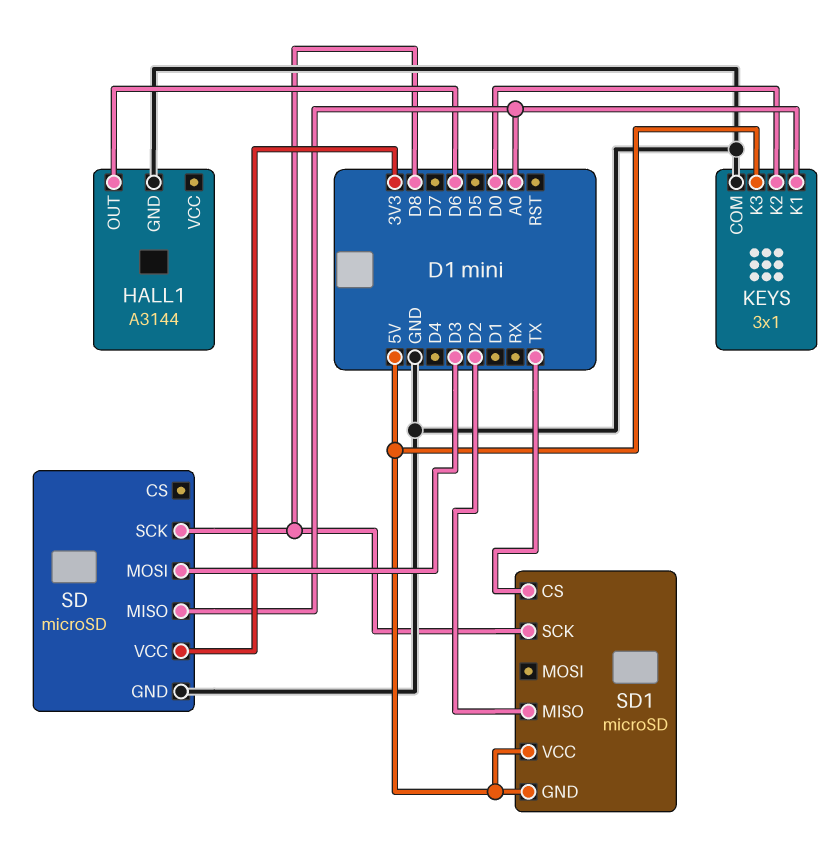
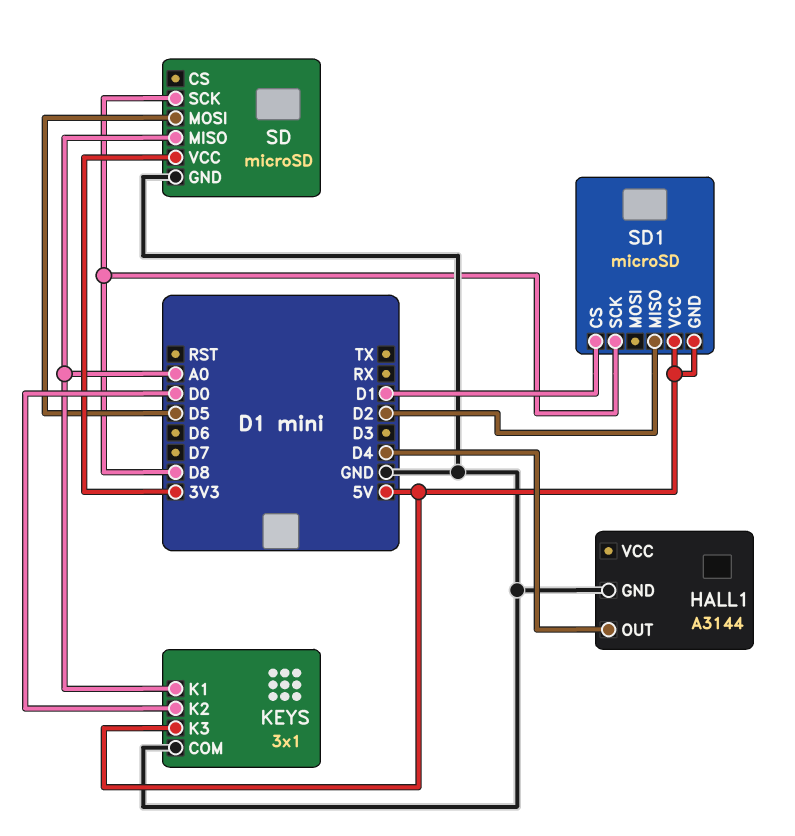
HALL1 pin OUT: D6 -> D4
SD pin MOSI: D3 -> D5
SD1 pin CS: TX -> D1

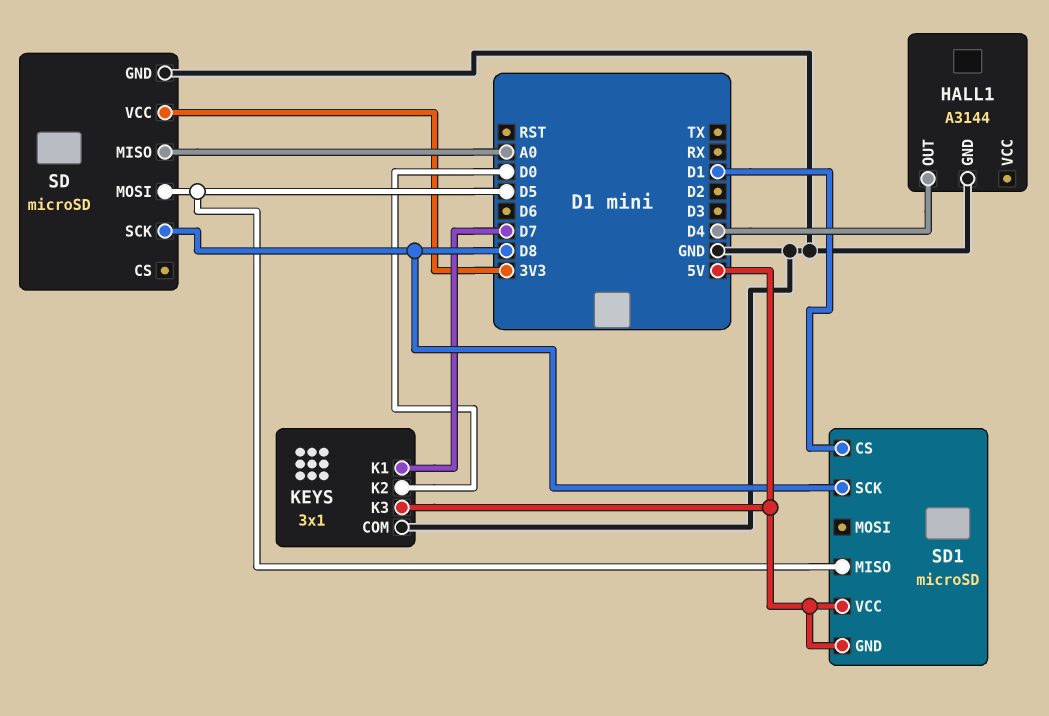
KEYS pin K1: A0 -> D7
SD1 pin MISO: D2 -> D5

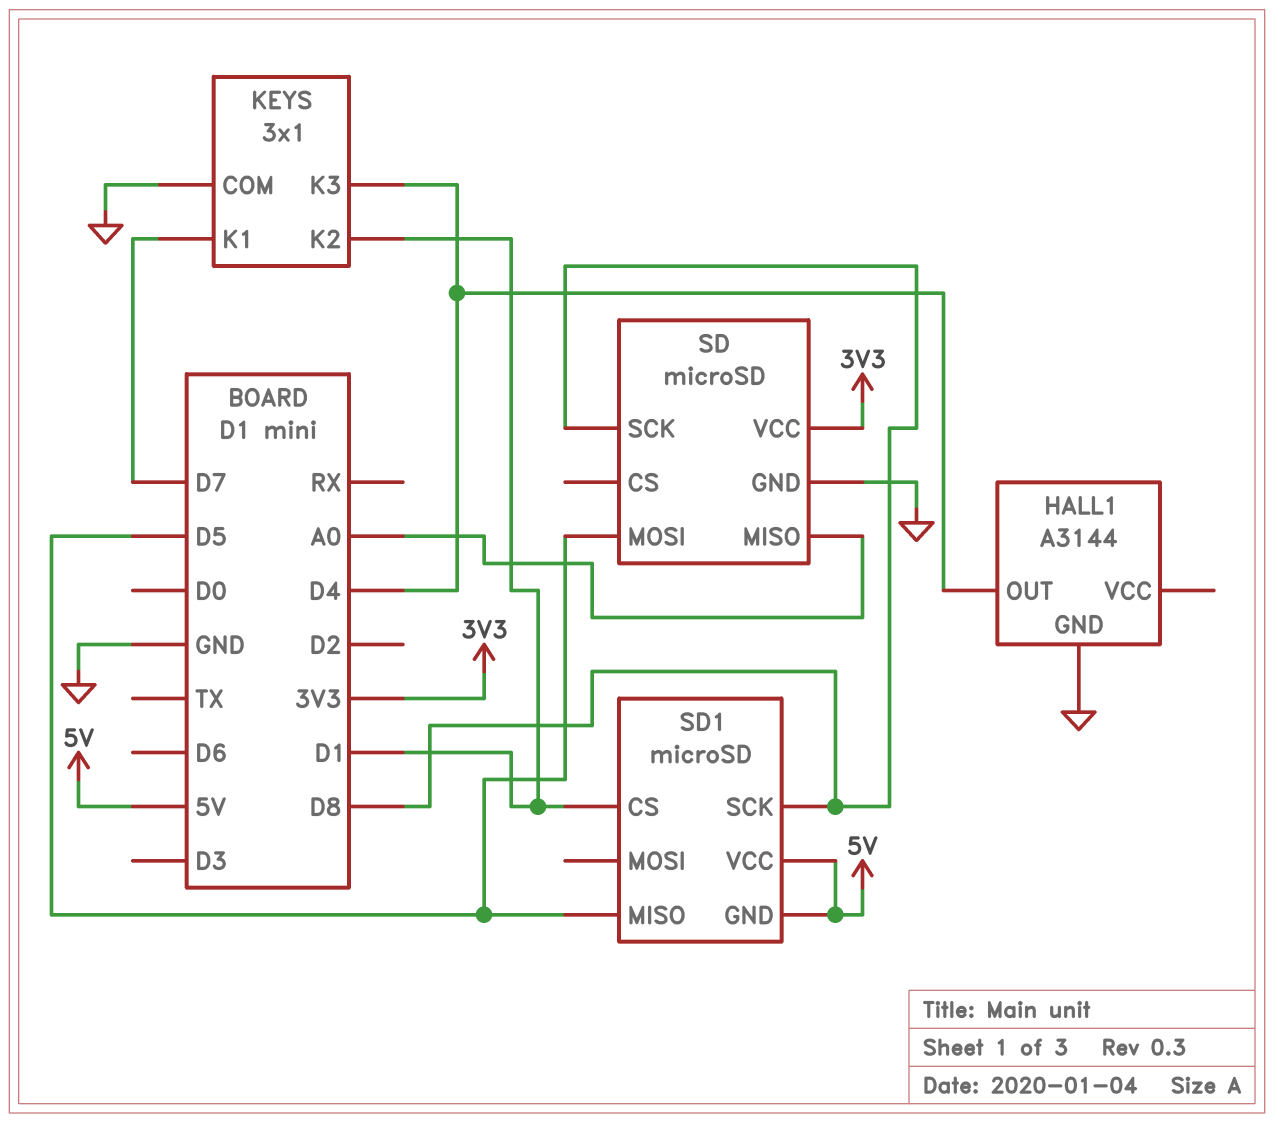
KEYS pin K2: D0 -> D1
KEYS pin K3: 5V -> D4

